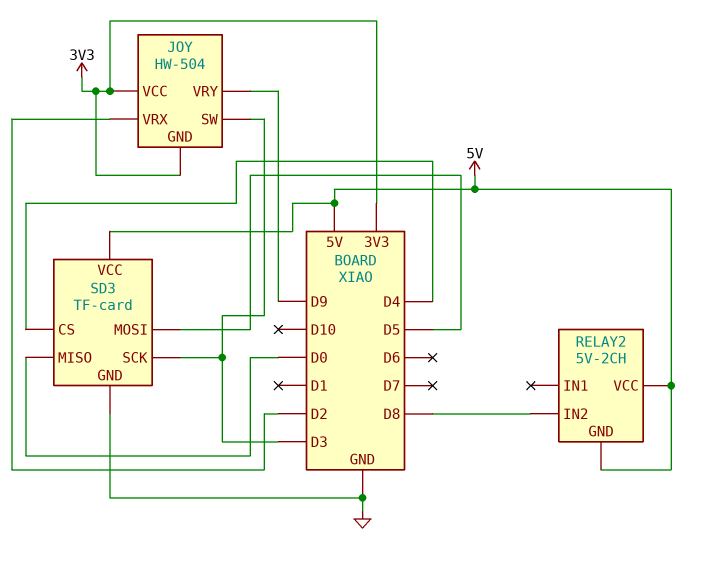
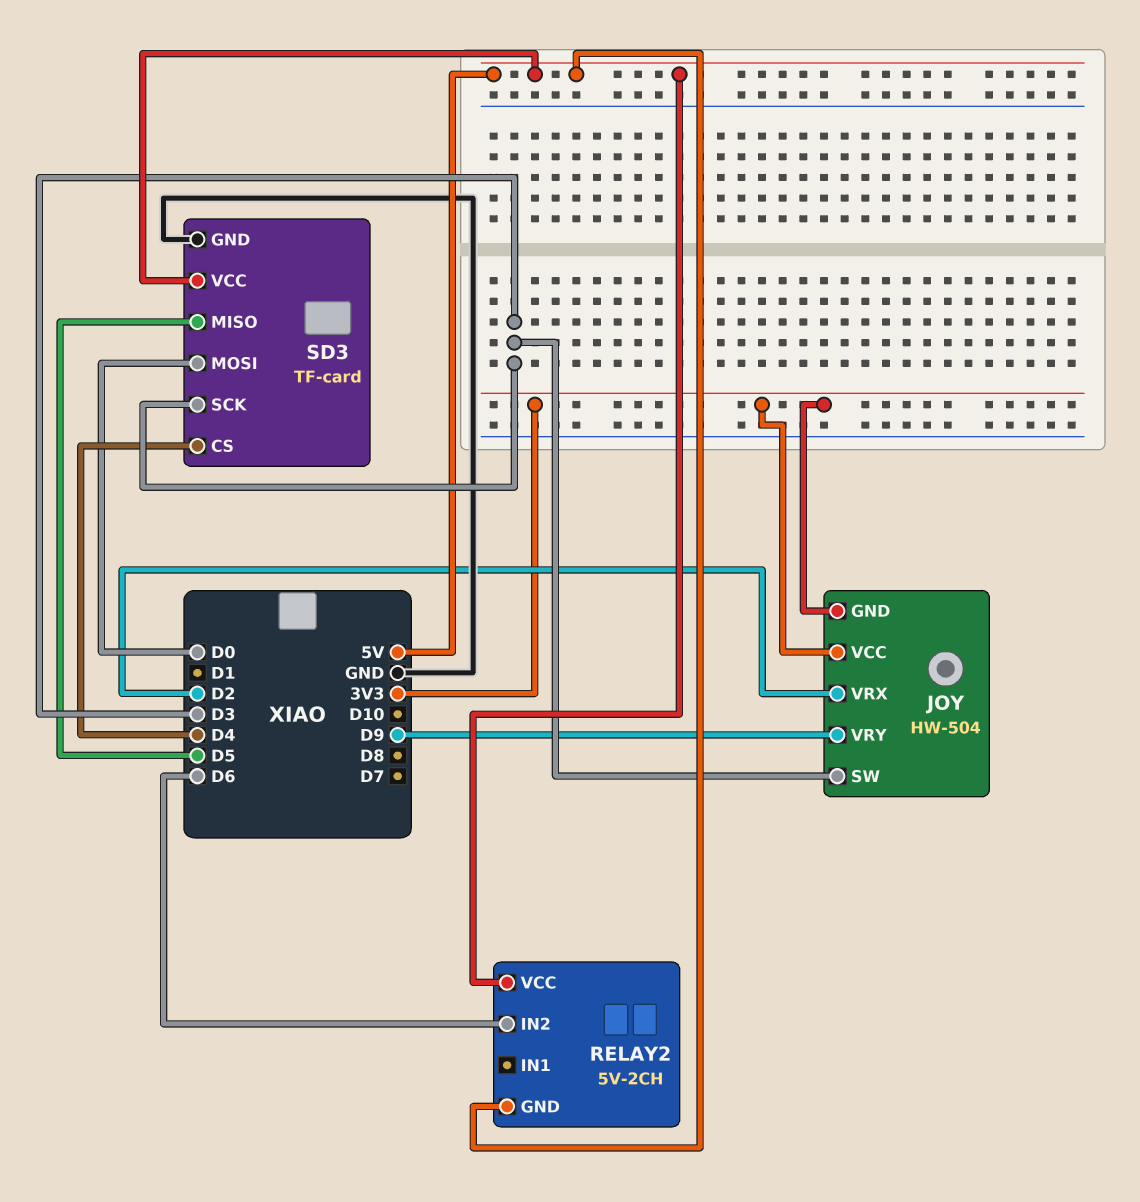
RELAY2 pin IN2: D8 -> D6
SD3 pin MISO: D0 -> D5
SD3 pin MOSI: D5 -> D0

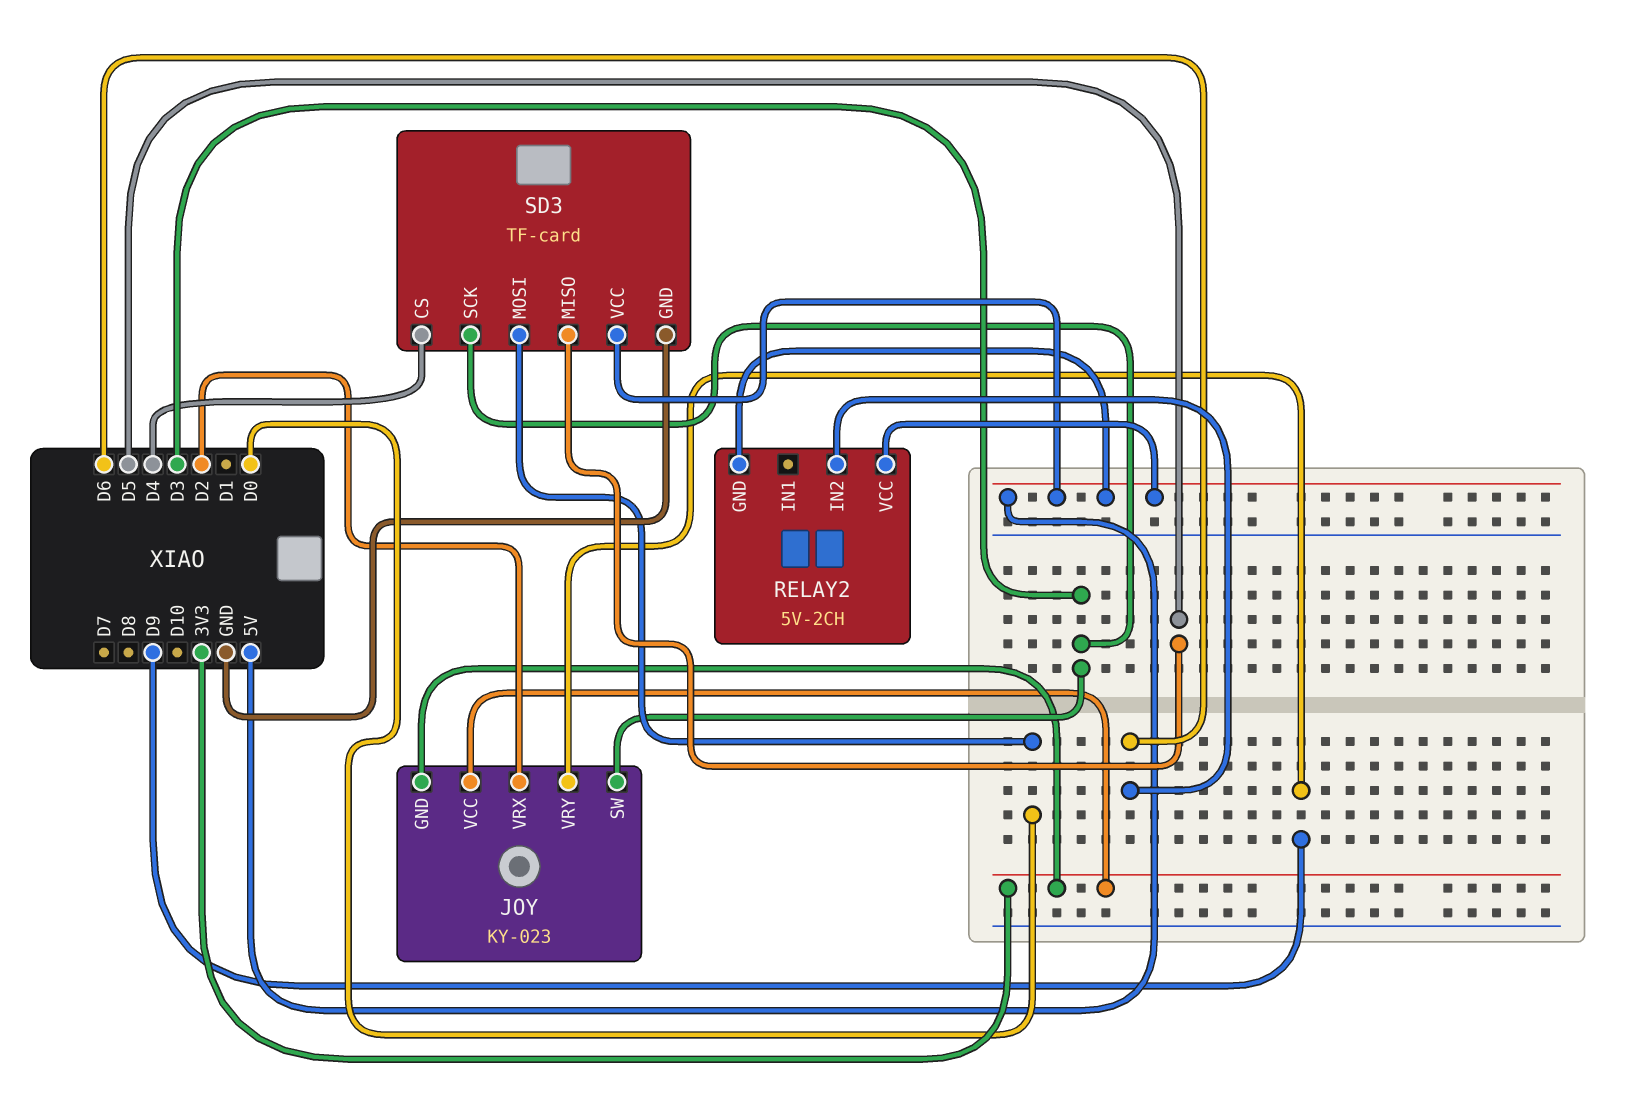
JOY: HW-504 -> KY-023

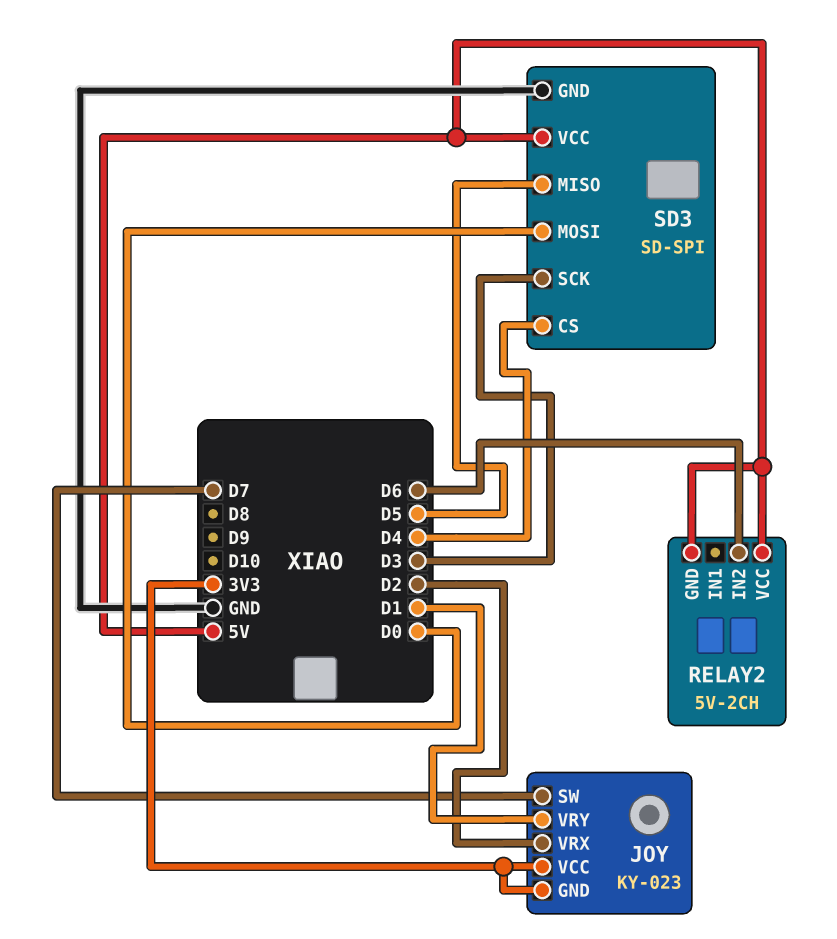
JOY pin SW: D3 -> D7
JOY pin VRY: D9 -> D1
SD3: TF-card -> SD-SPI

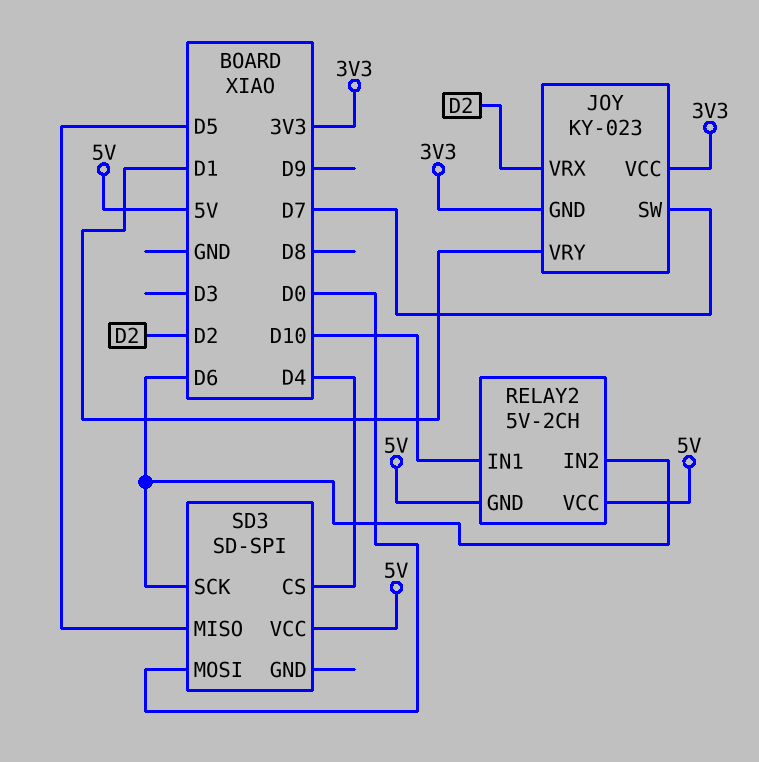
RELAY2 pin IN1: none -> D10
SD3 pin GND: GND -> none
SD3 pin SCK: D3 -> D6

